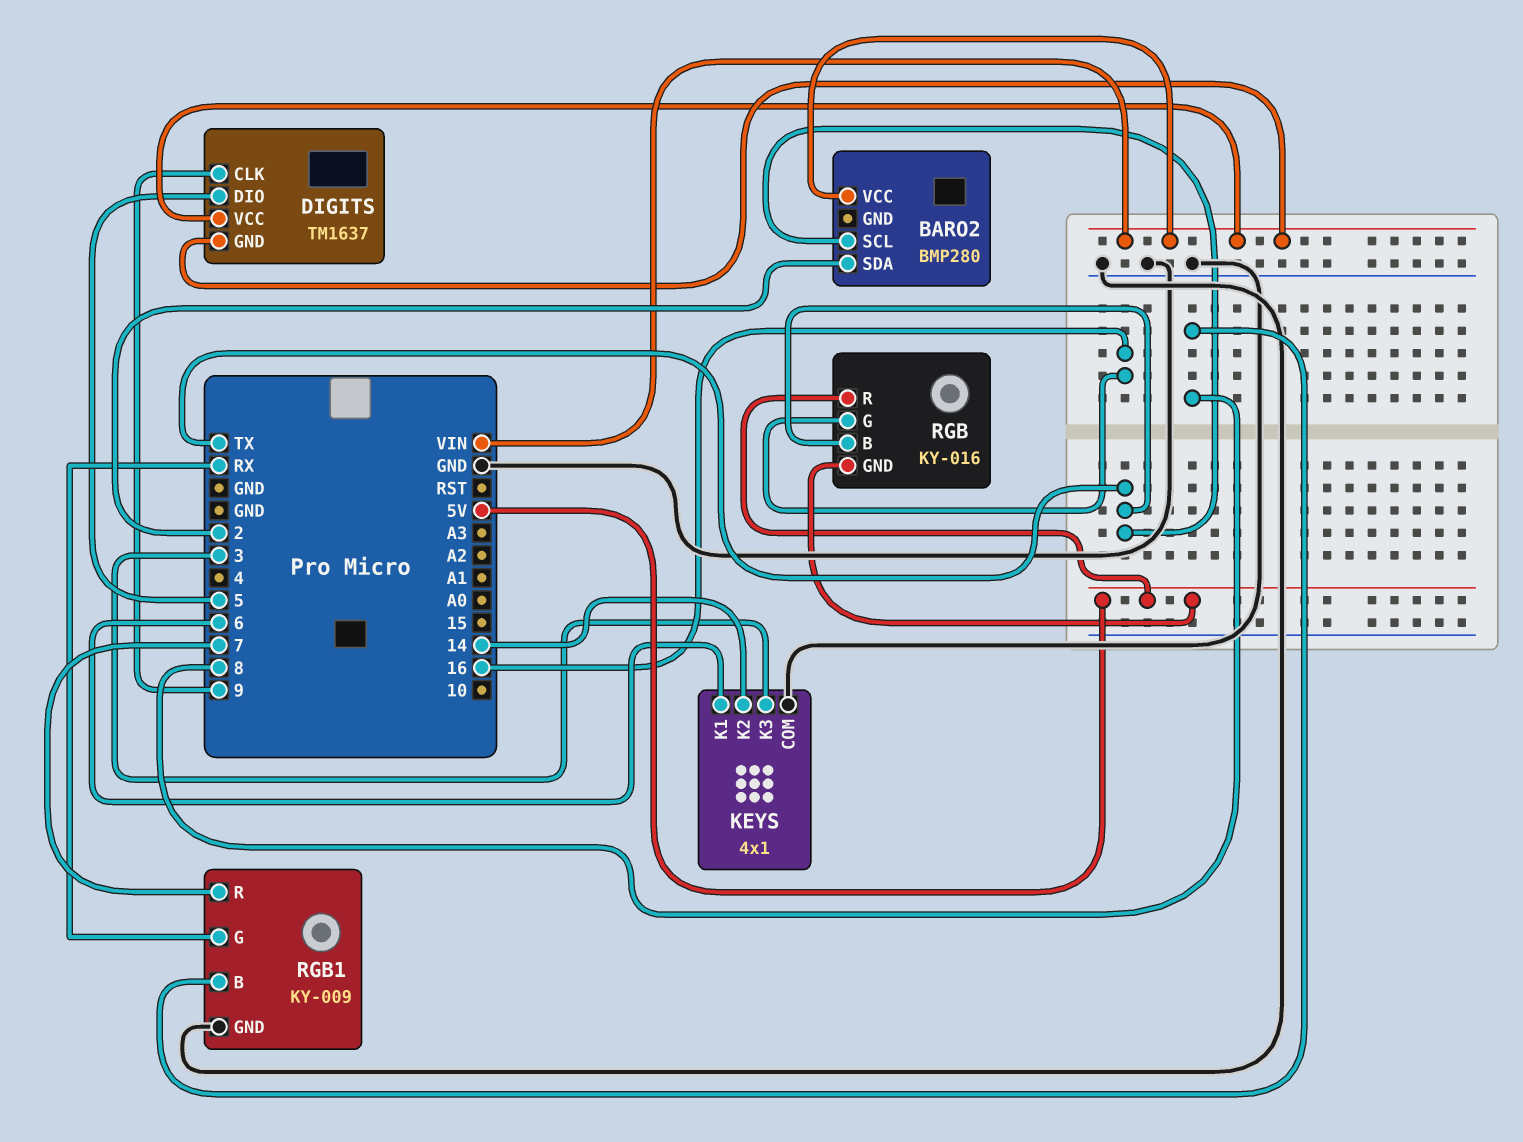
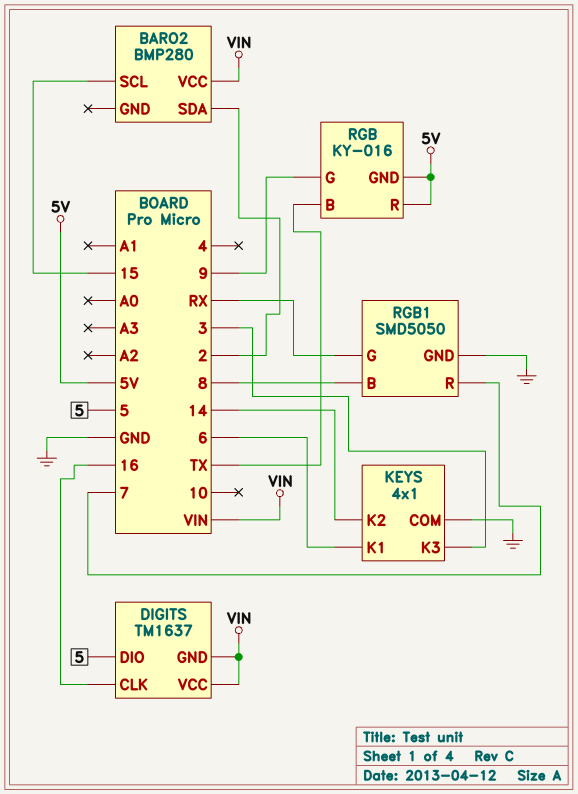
BARO2 pin SCL: TX -> 15
DIGITS pin CLK: 9 -> 16
RGB pin G: 16 -> 9
RGB1: KY-009 -> SMD5050

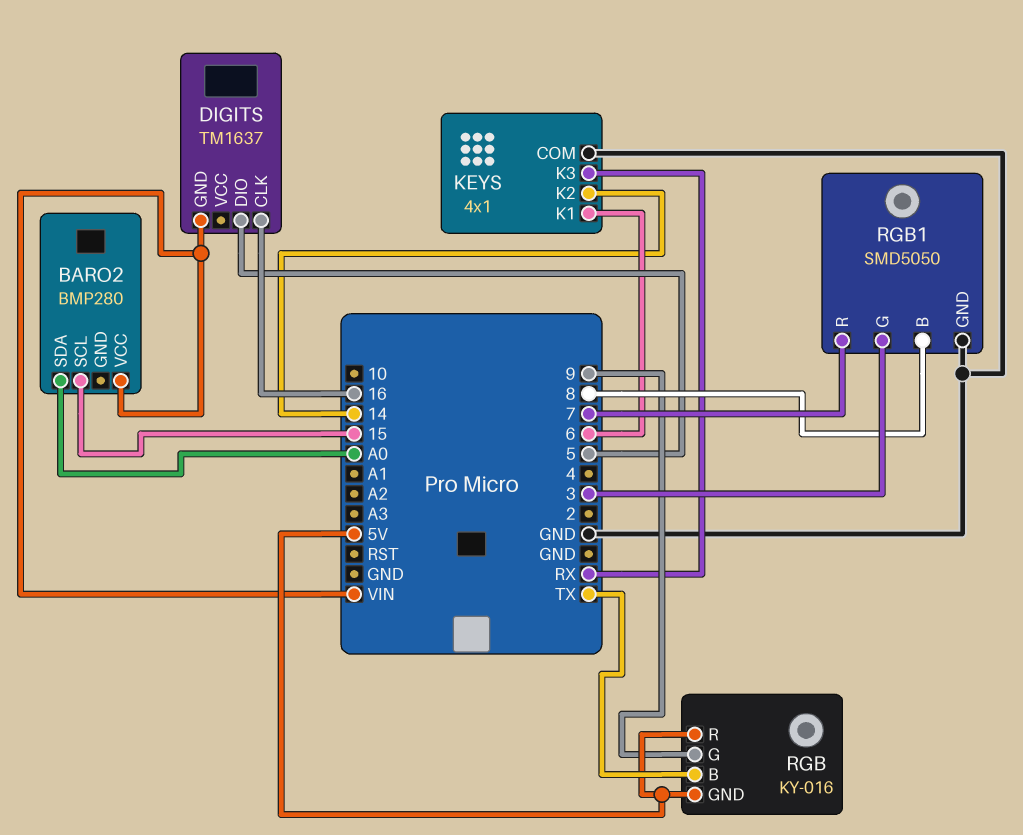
BARO2 pin SDA: 2 -> A0
DIGITS pin VCC: VIN -> none
KEYS pin K3: 3 -> RX
RGB1 pin G: RX -> 3

